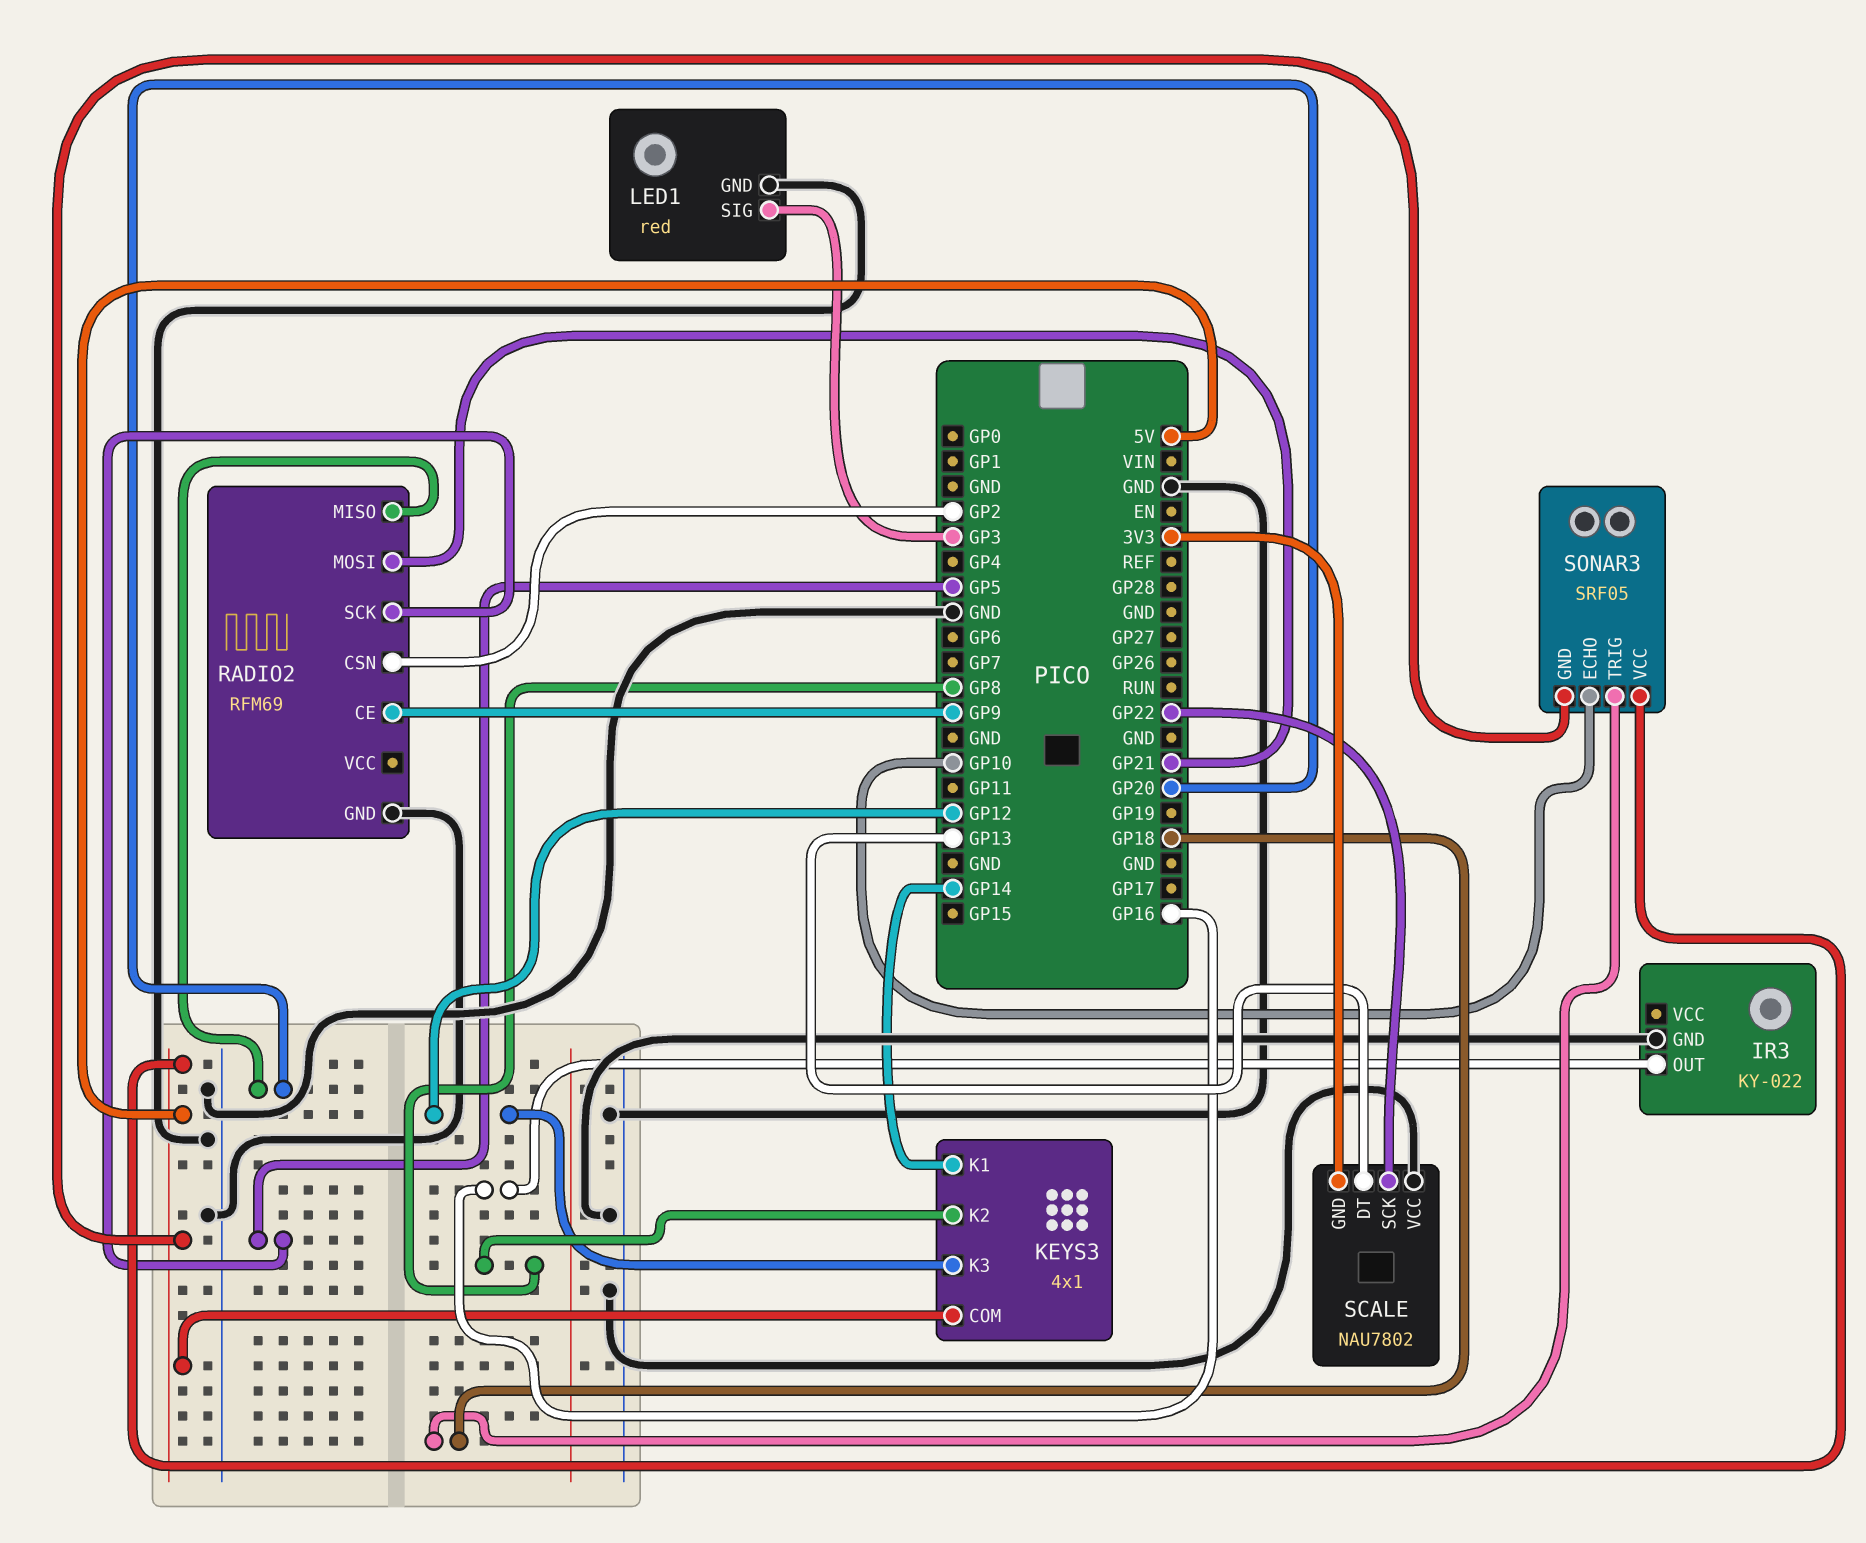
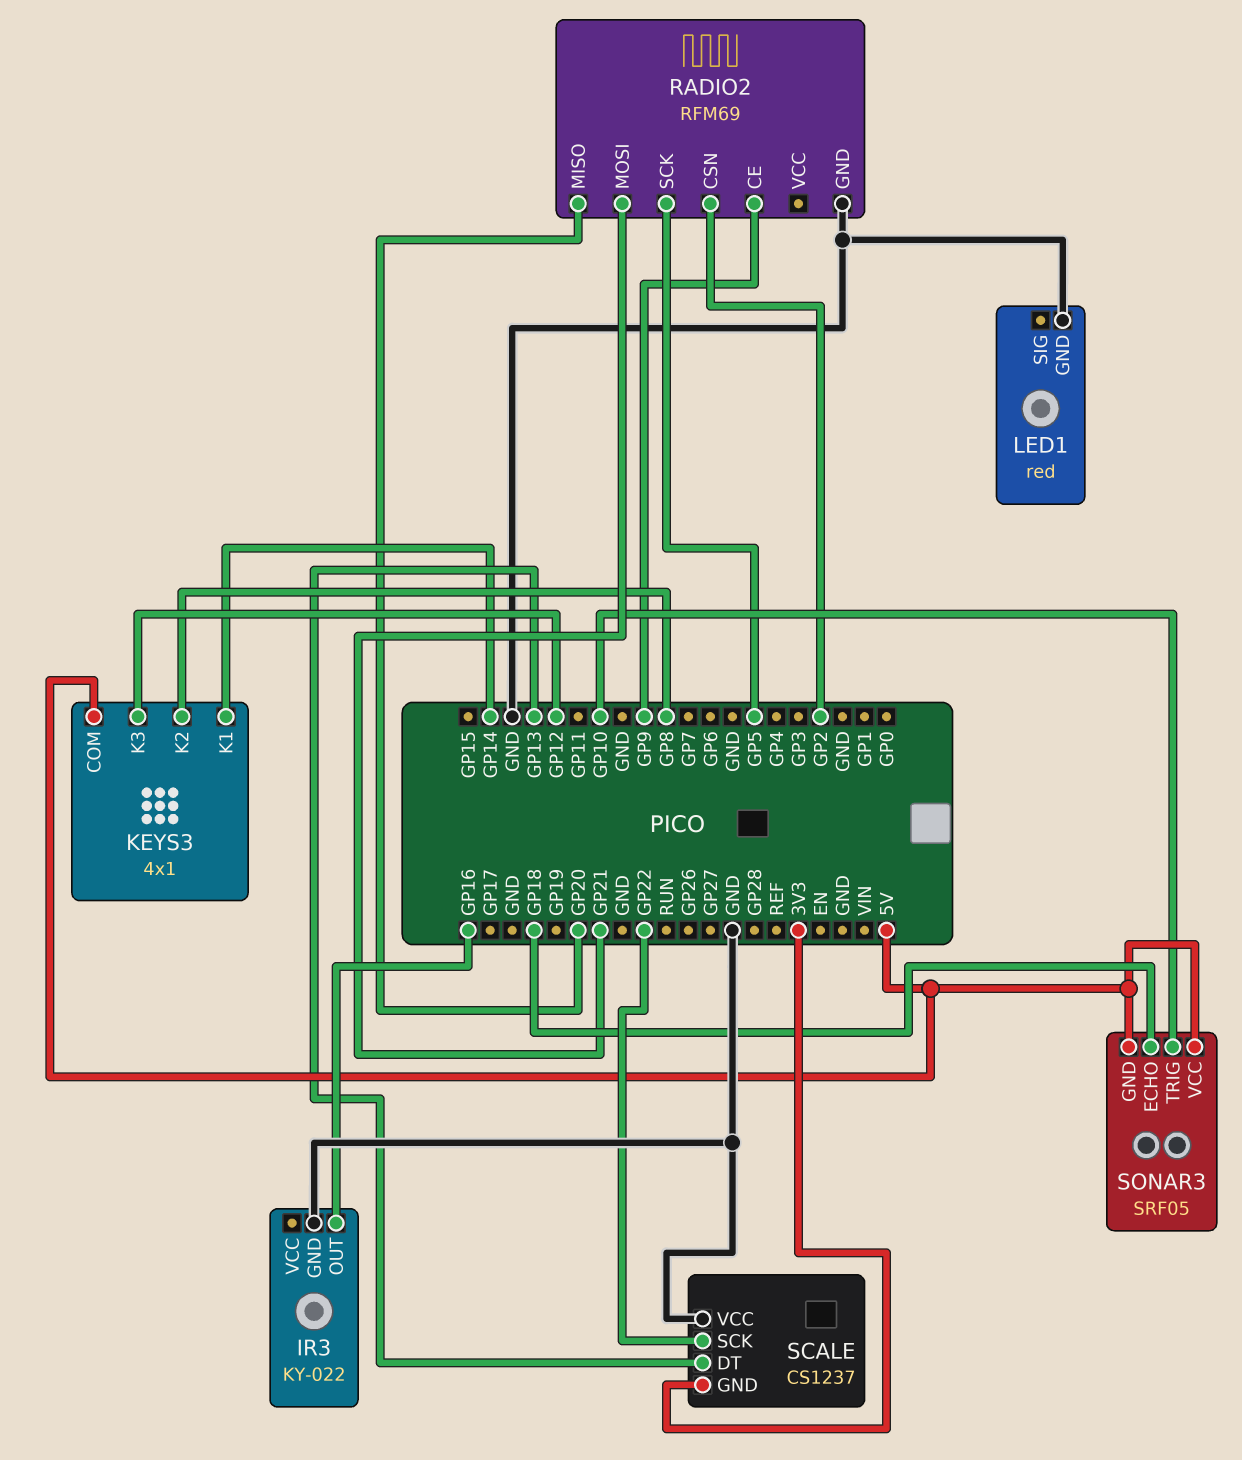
LED1 pin SIG: GP3 -> none
SCALE: NAU7802 -> CS1237
SONAR3 pin ECHO: GP10 -> GP18
SONAR3 pin TRIG: GP18 -> GP10

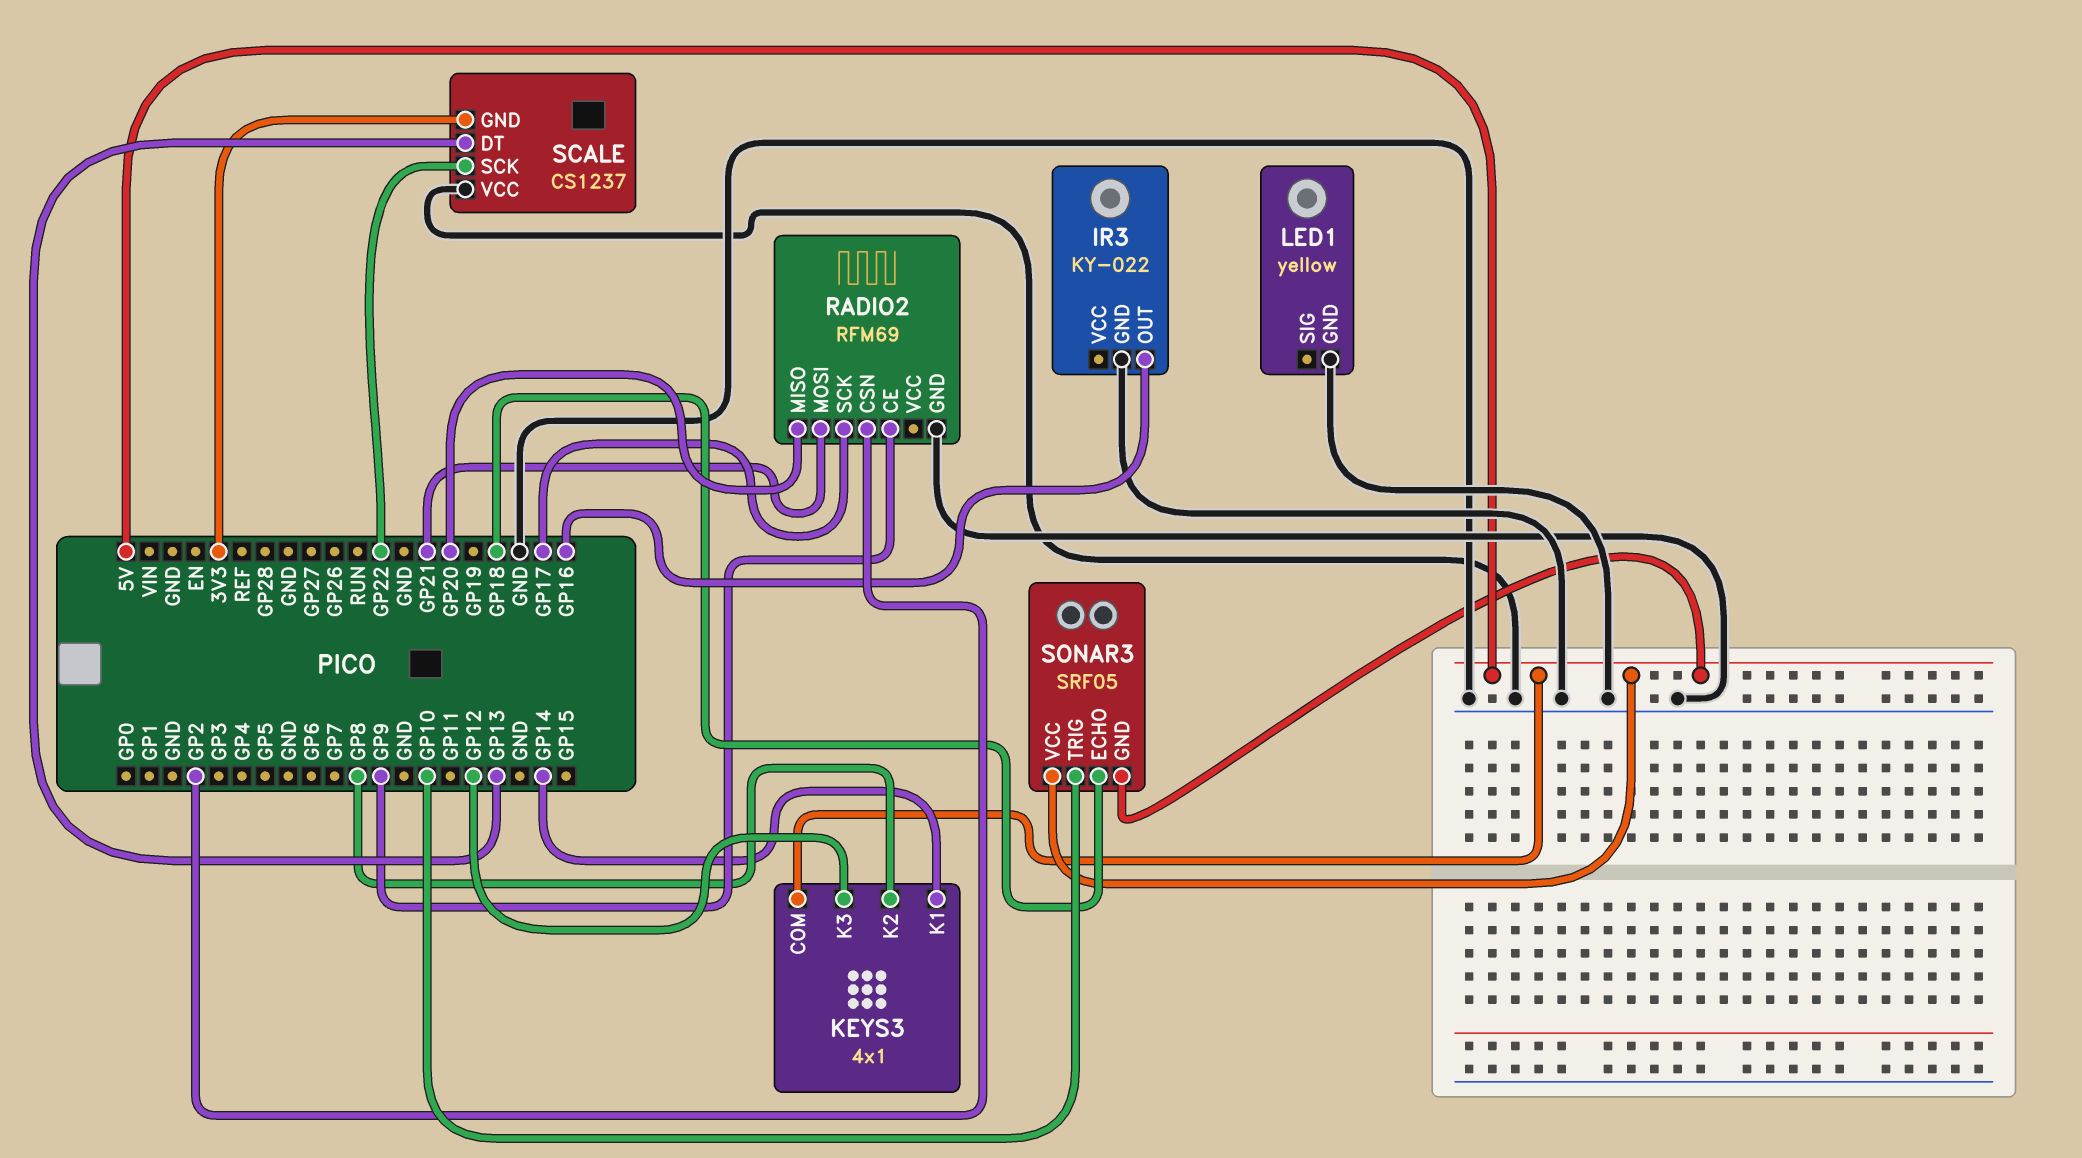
LED1: red -> yellow
RADIO2 pin SCK: GP5 -> GP17

